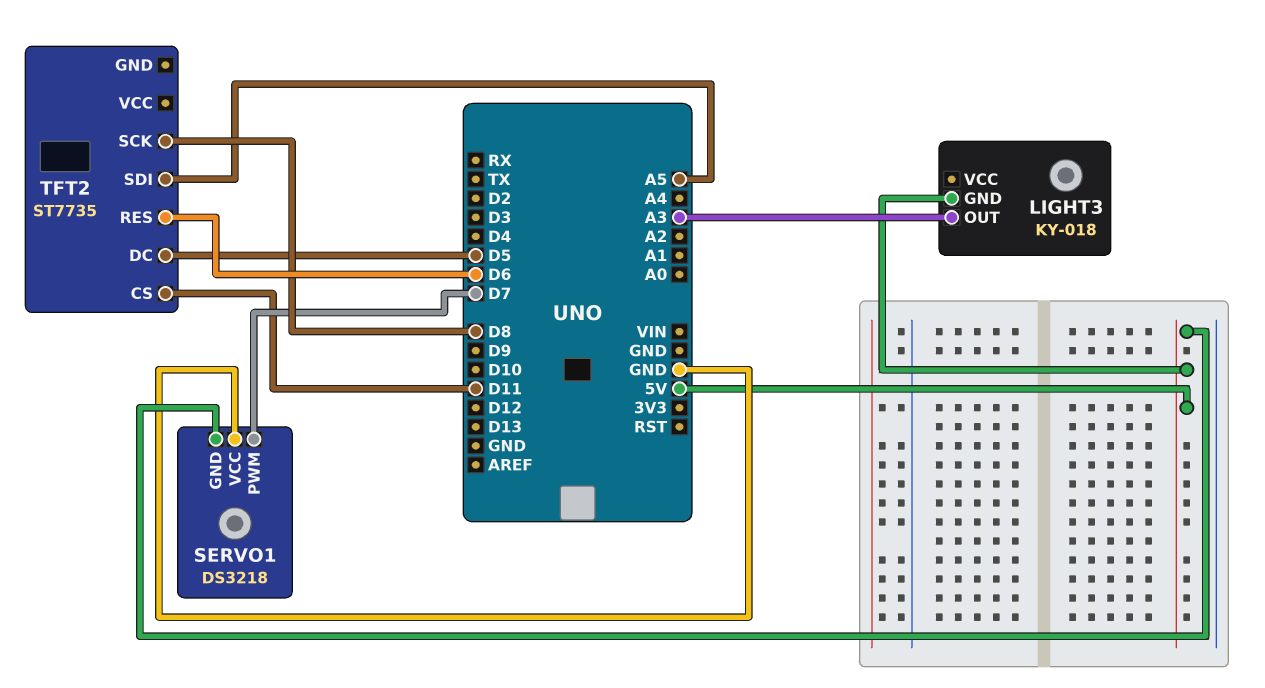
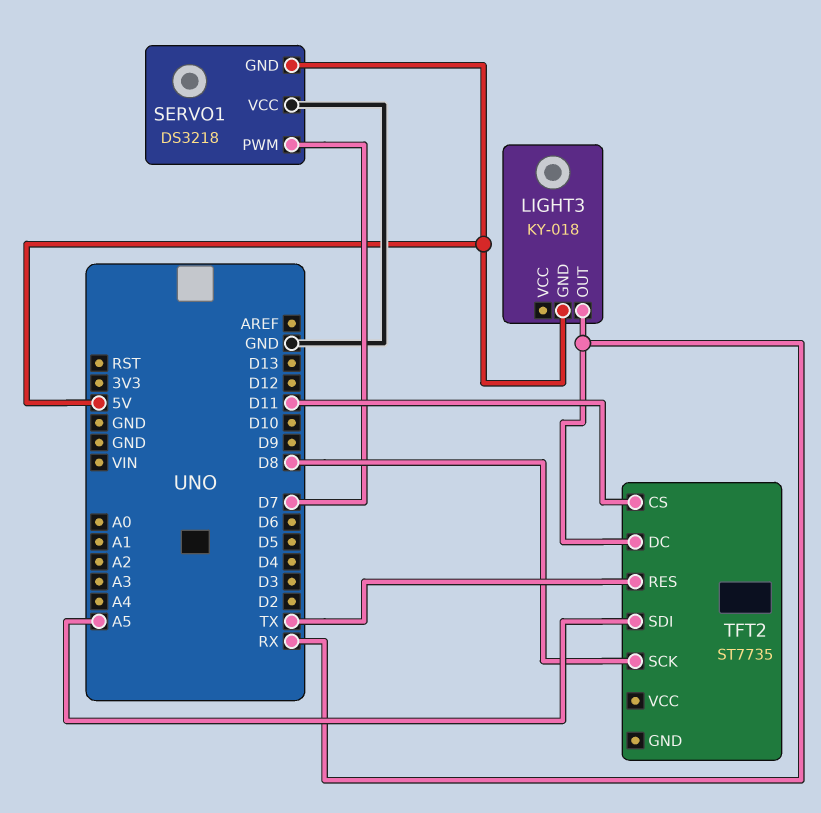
LIGHT3 pin OUT: A3 -> RX
TFT2 pin DC: D5 -> RX
TFT2 pin RES: D6 -> TX

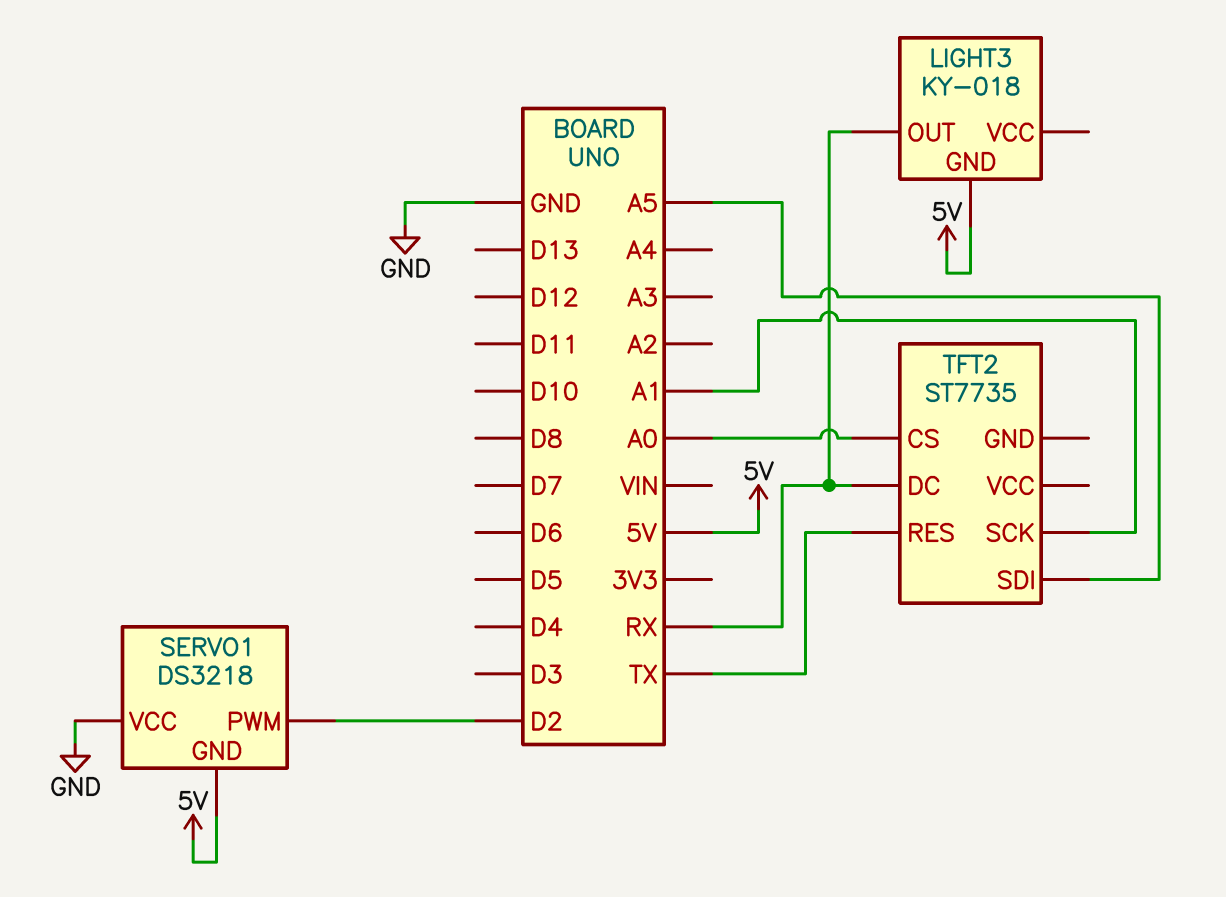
SERVO1 pin PWM: D7 -> D2
TFT2 pin CS: D11 -> A0
TFT2 pin SCK: D8 -> A1

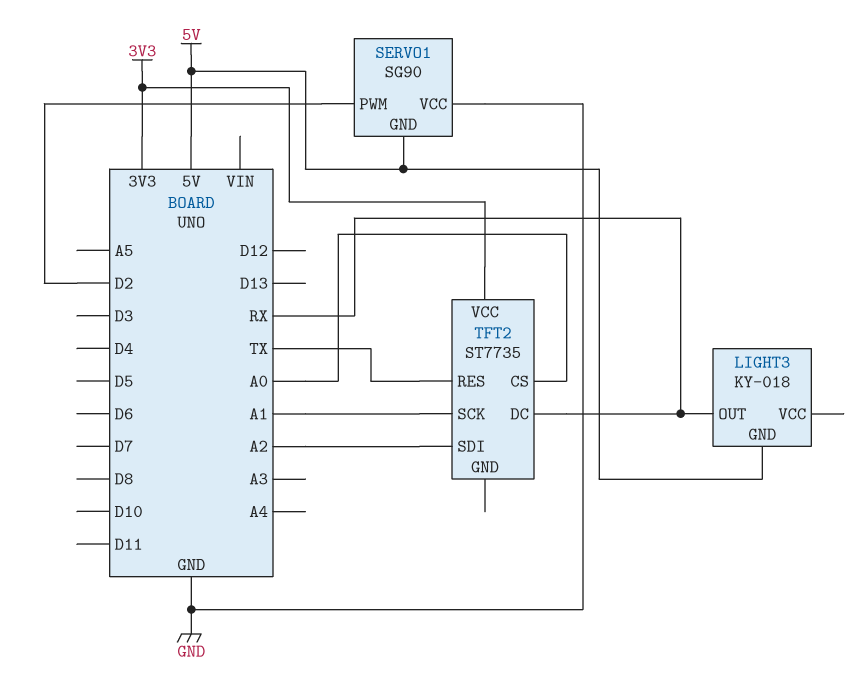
SERVO1: DS3218 -> SG90
TFT2 pin SDI: A5 -> A2
TFT2 pin VCC: none -> 3V3

